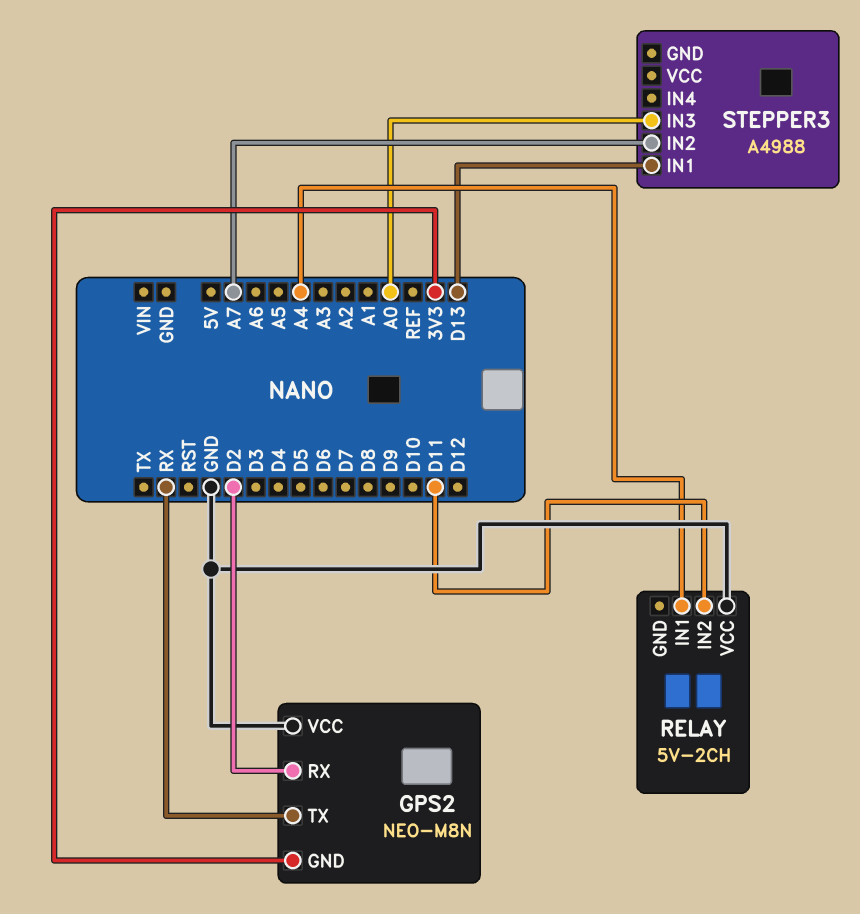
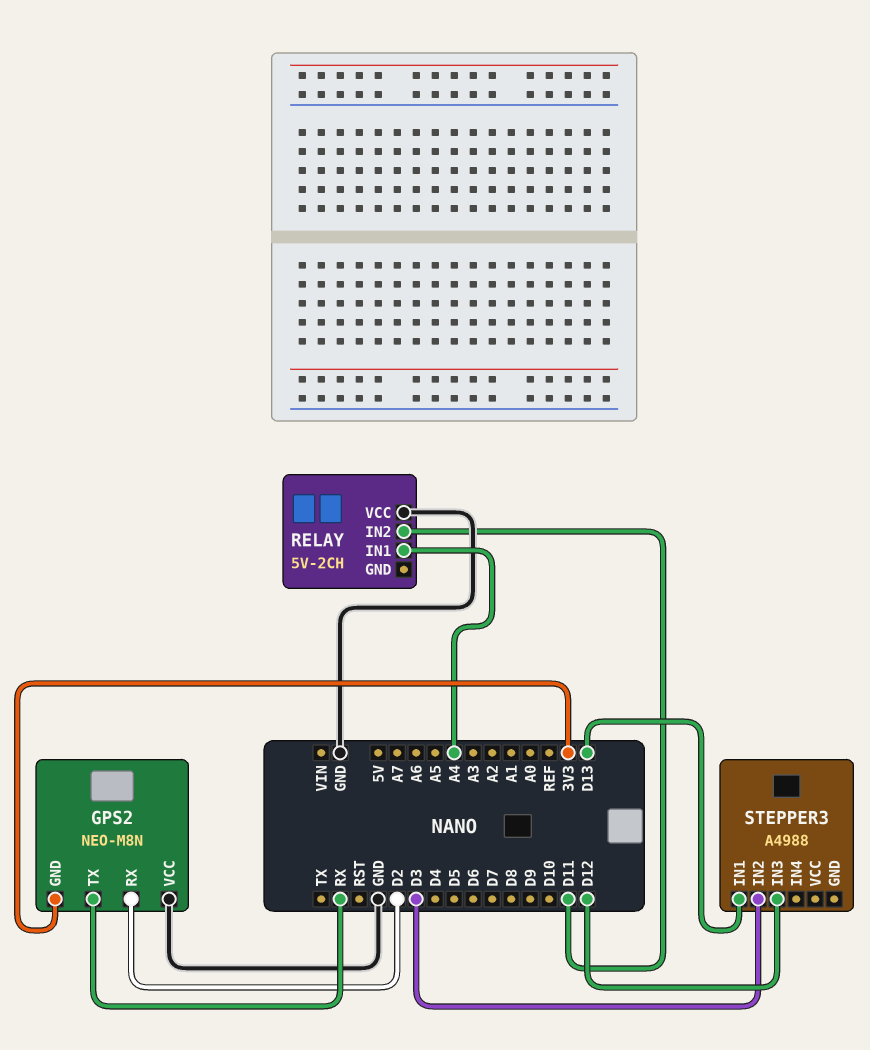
STEPPER3 pin IN2: A7 -> D3
STEPPER3 pin IN3: A0 -> D12

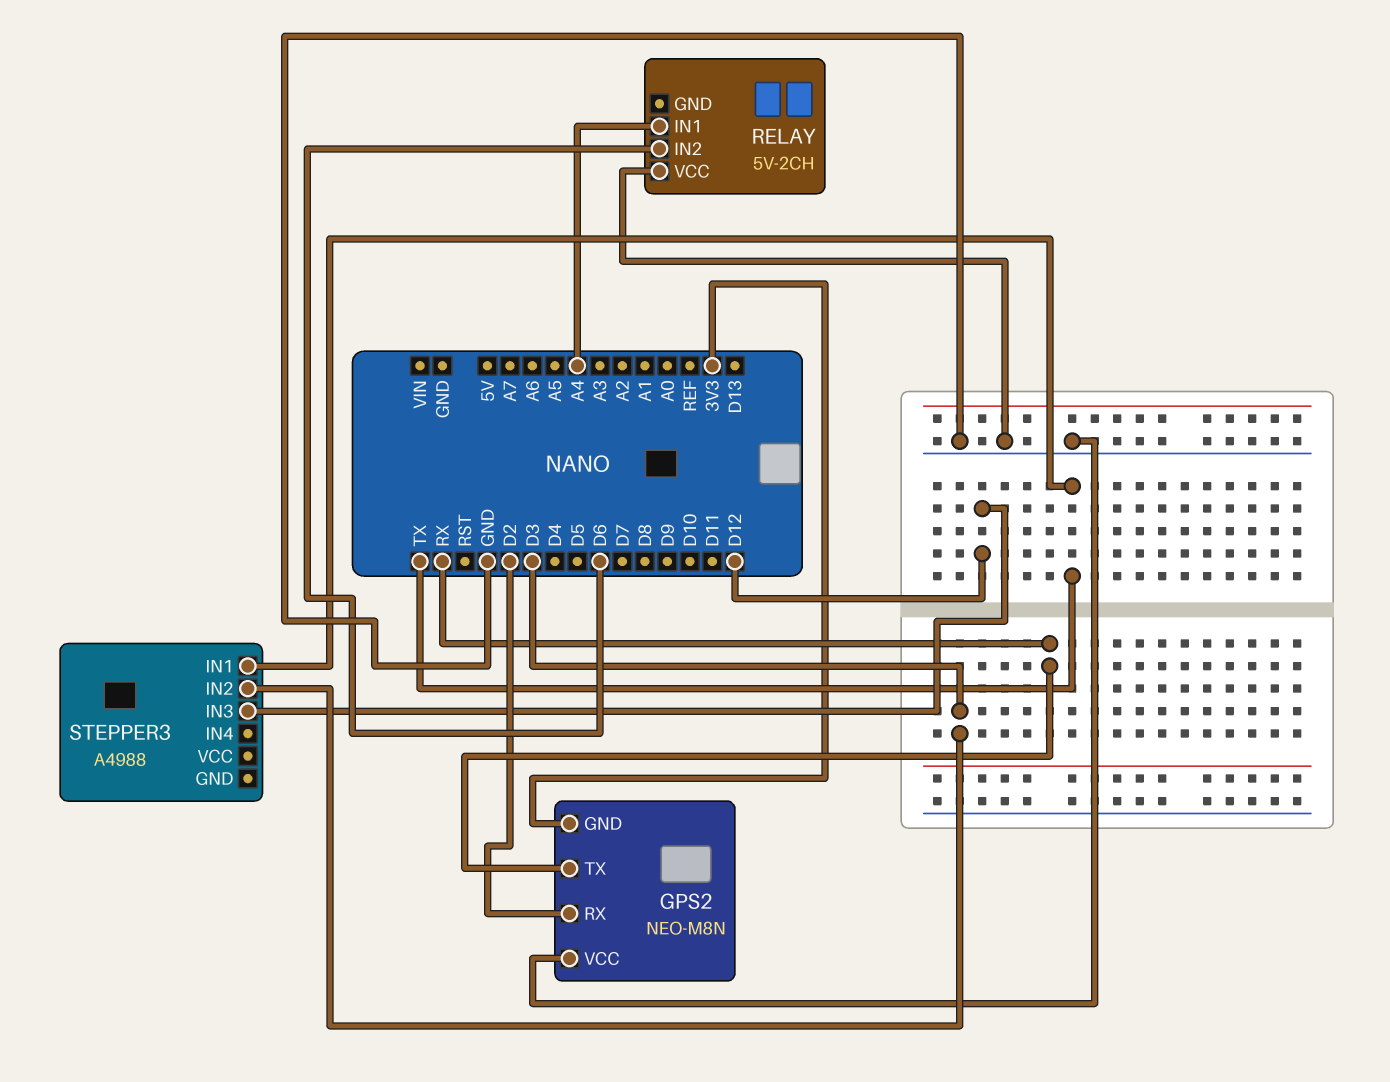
RELAY pin IN2: D11 -> D6
STEPPER3 pin IN1: D13 -> TX

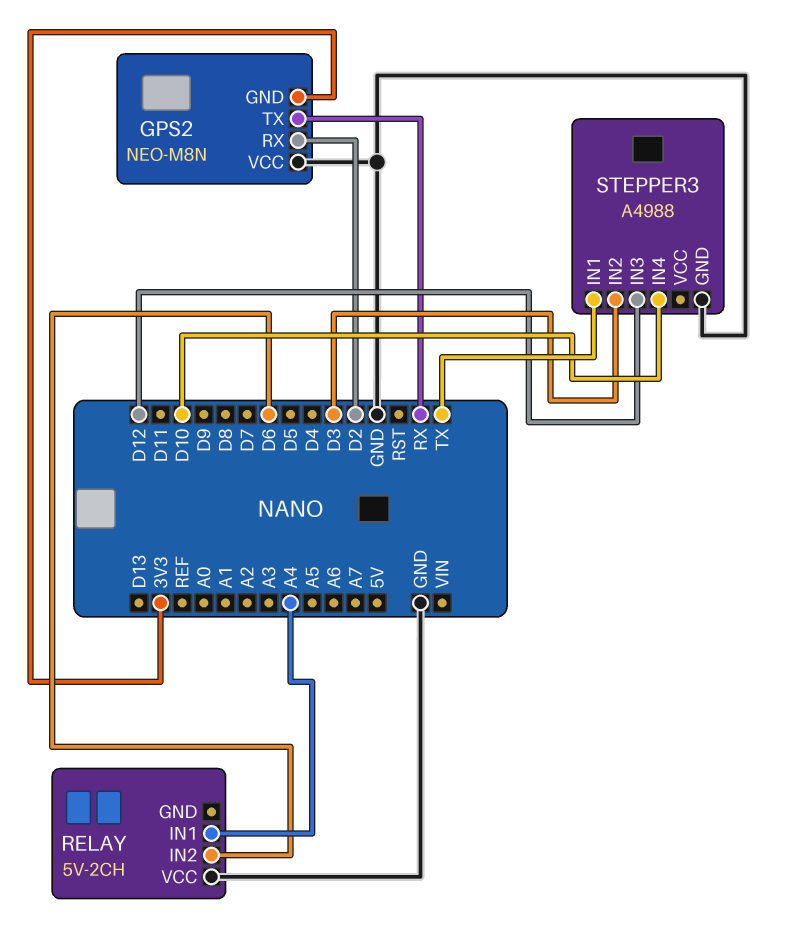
STEPPER3 pin GND: none -> GND
STEPPER3 pin IN4: none -> D10

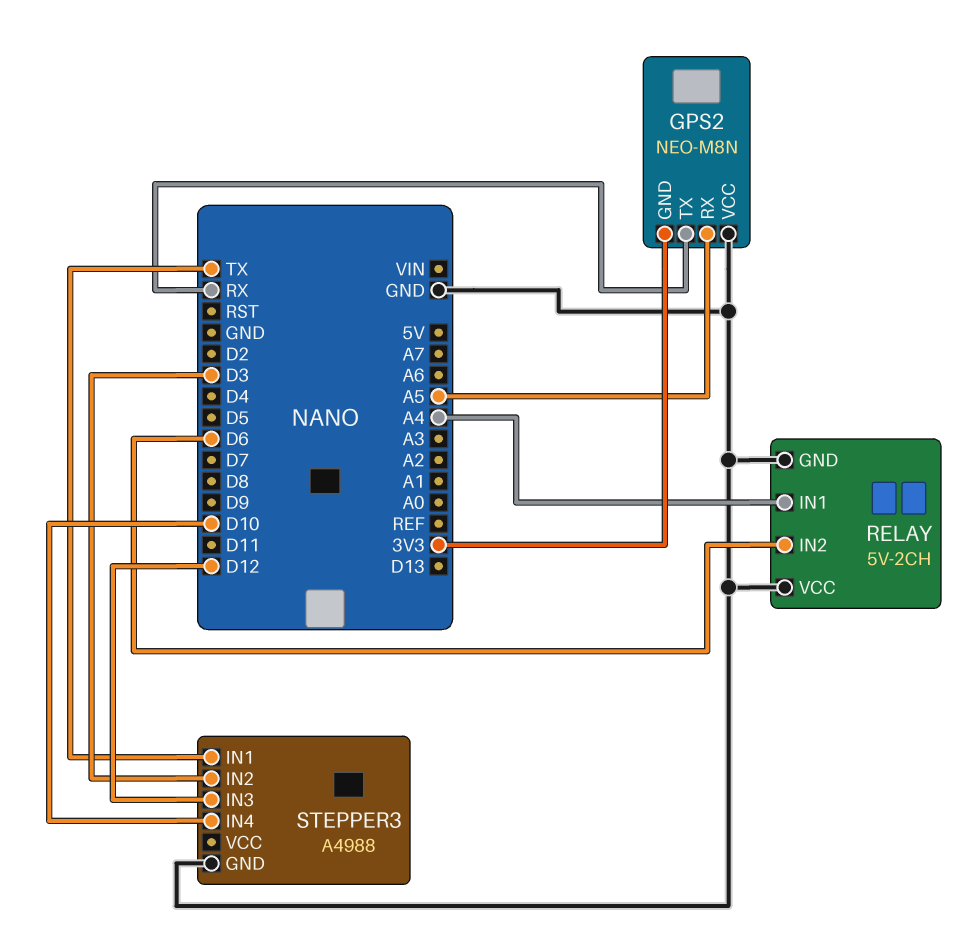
GPS2 pin RX: D2 -> A5
RELAY pin GND: none -> GND

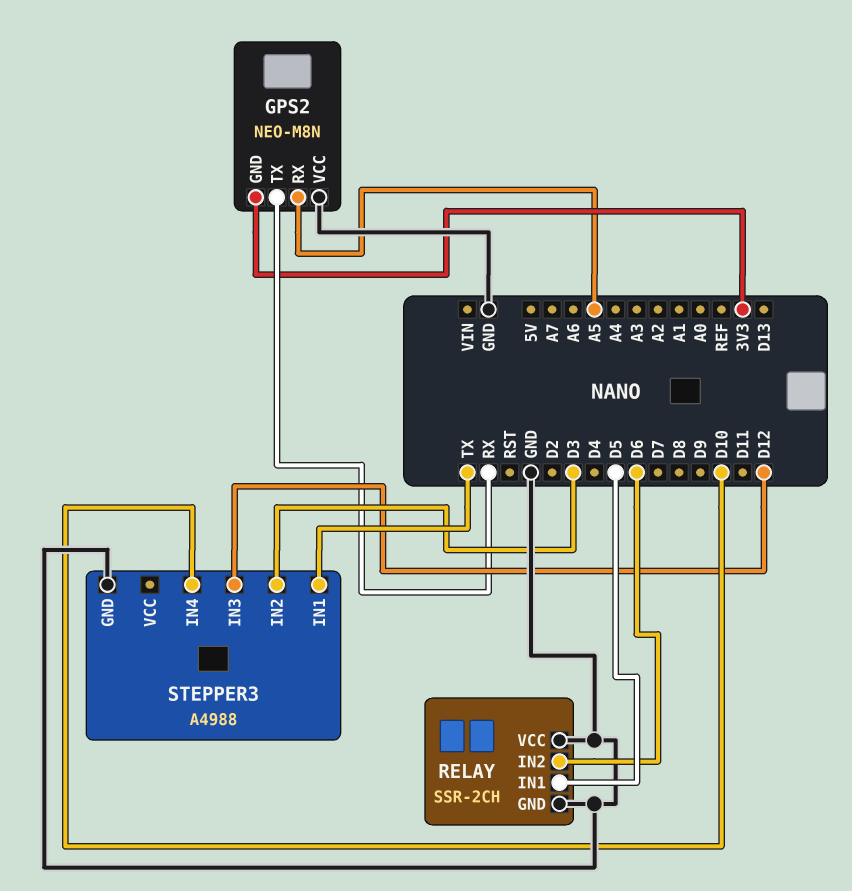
RELAY: 5V-2CH -> SSR-2CH
RELAY pin IN1: A4 -> D5

